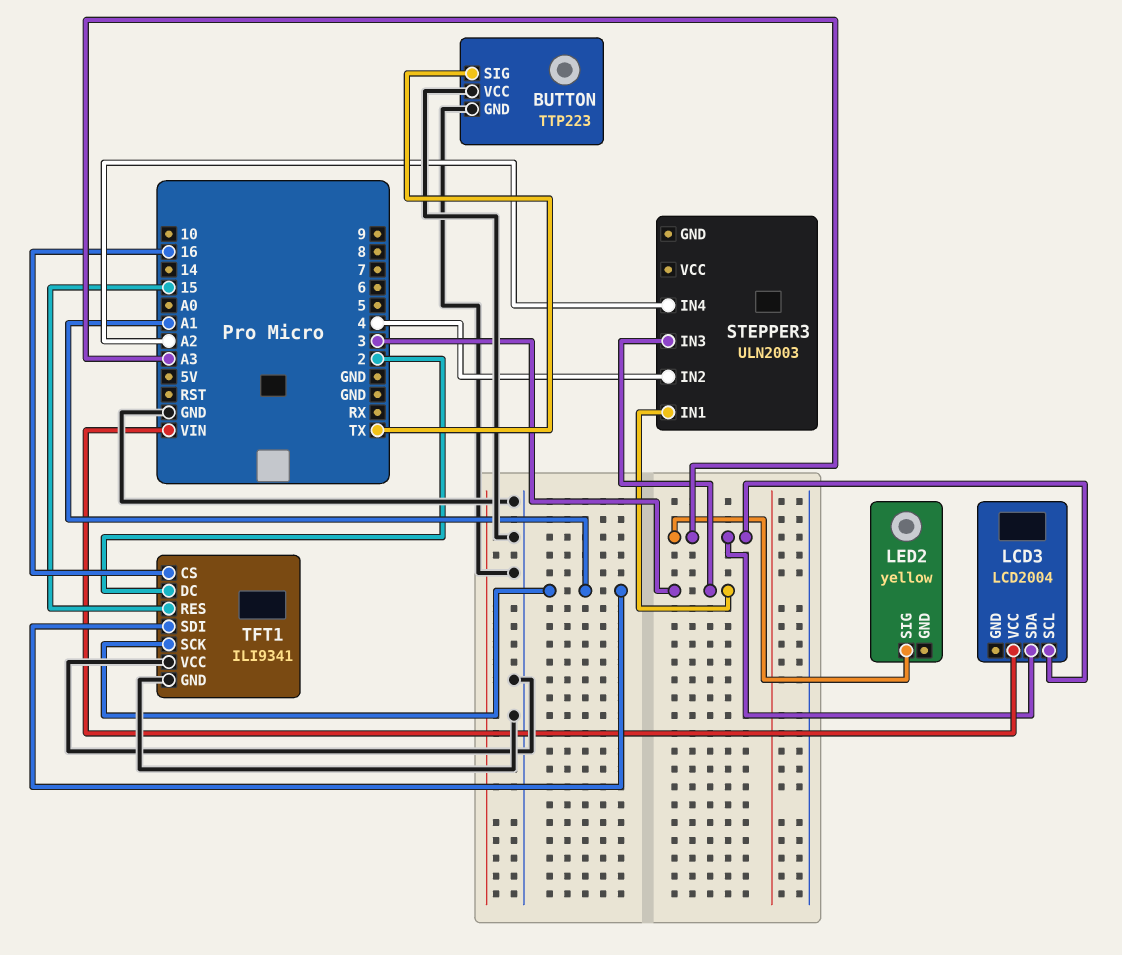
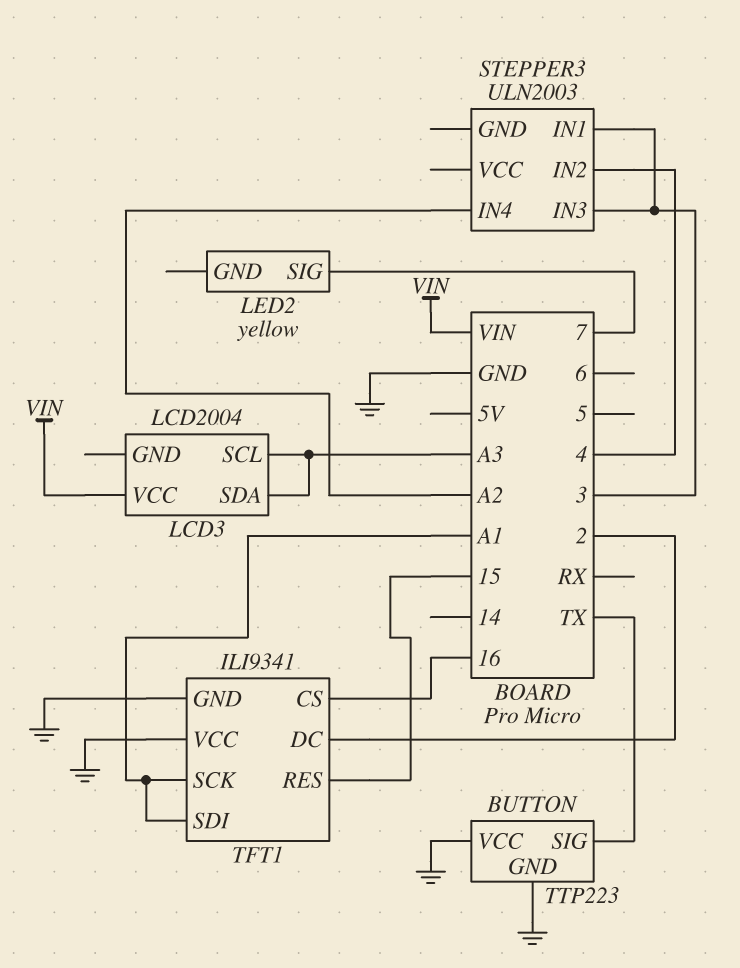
LED2 pin SIG: A3 -> 7

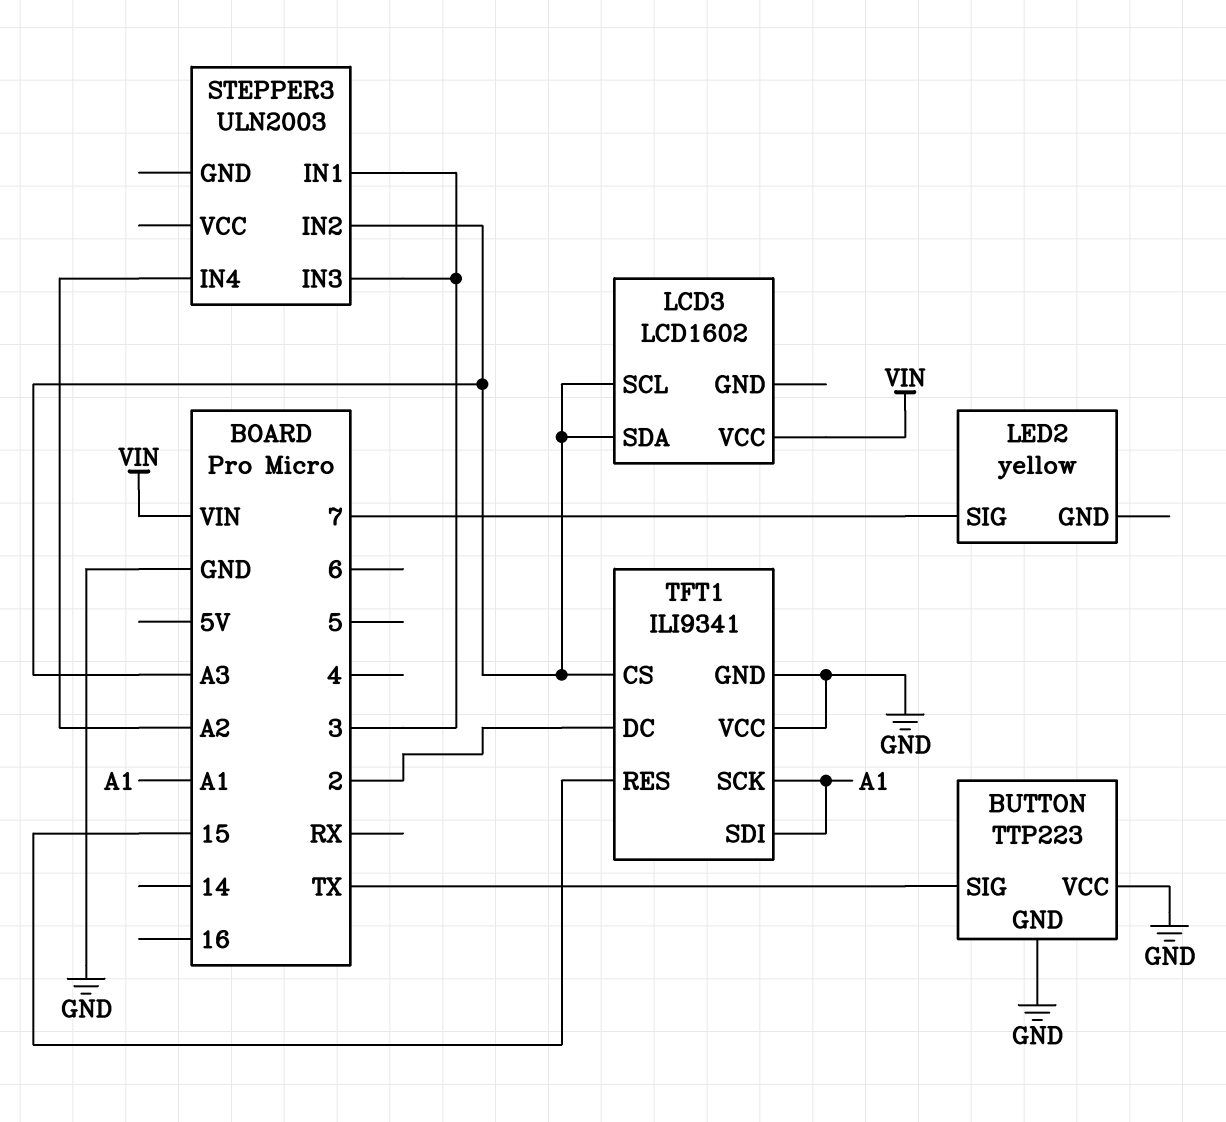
LCD3: LCD2004 -> LCD1602
STEPPER3 pin IN2: 4 -> A3
TFT1 pin CS: 16 -> A3

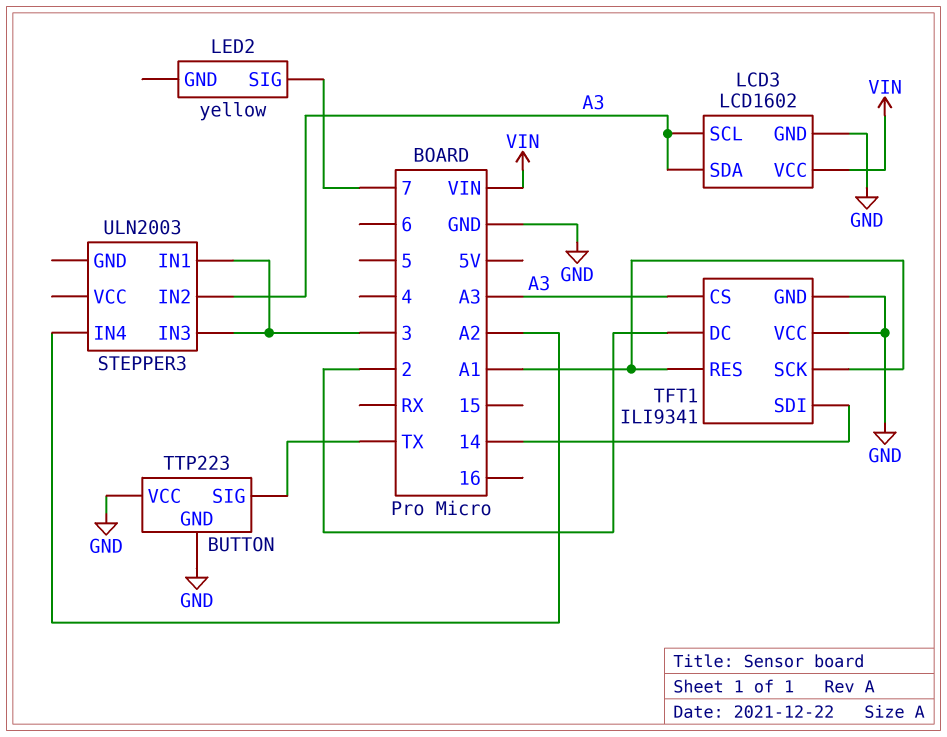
LCD3 pin GND: none -> GND
TFT1 pin RES: 15 -> A1
TFT1 pin SDI: A1 -> 14

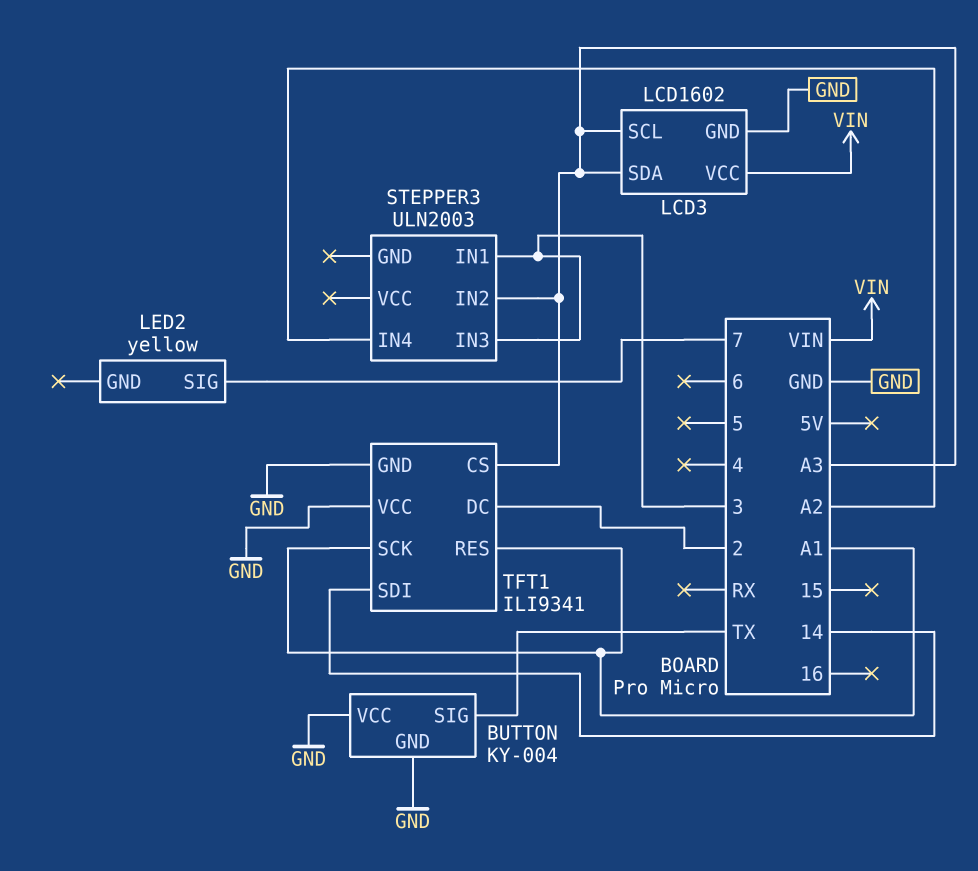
BUTTON: TTP223 -> KY-004

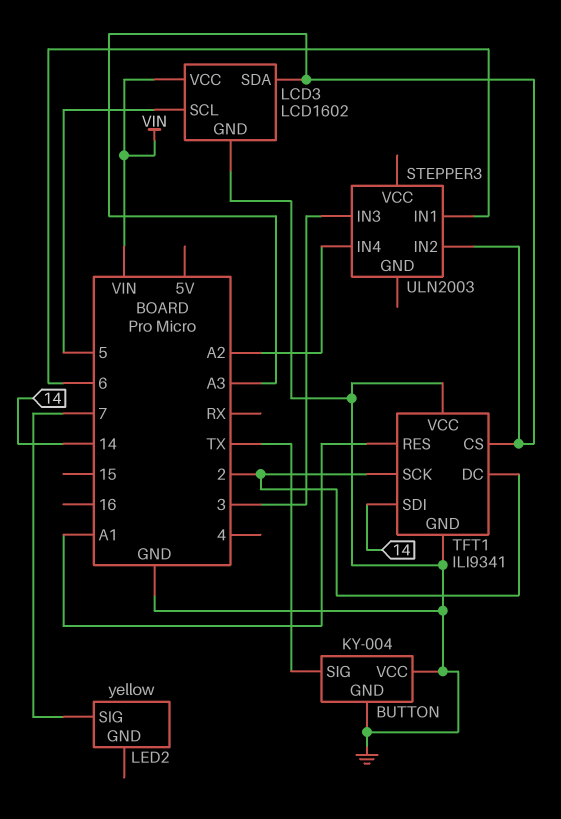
LCD3 pin SCL: A3 -> 5
STEPPER3 pin IN1: 3 -> 6
TFT1 pin SCK: A1 -> 2

